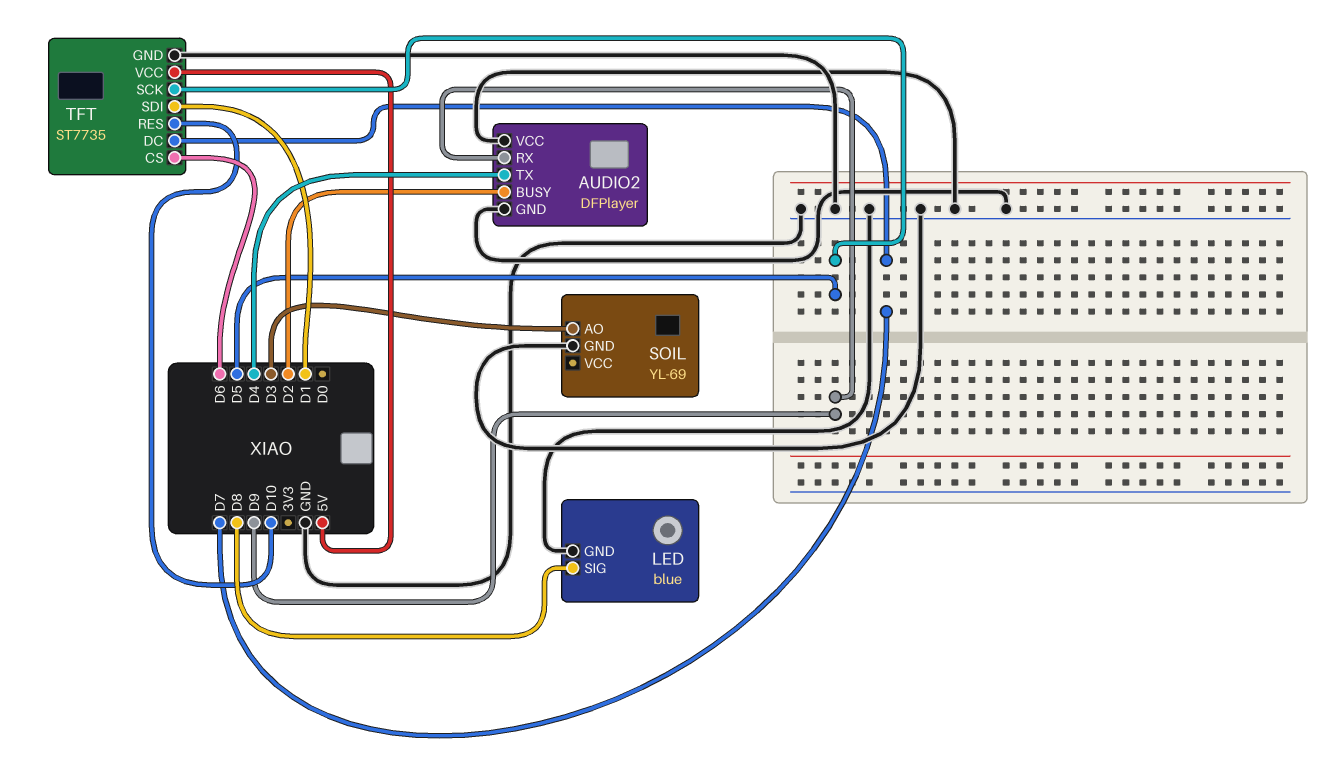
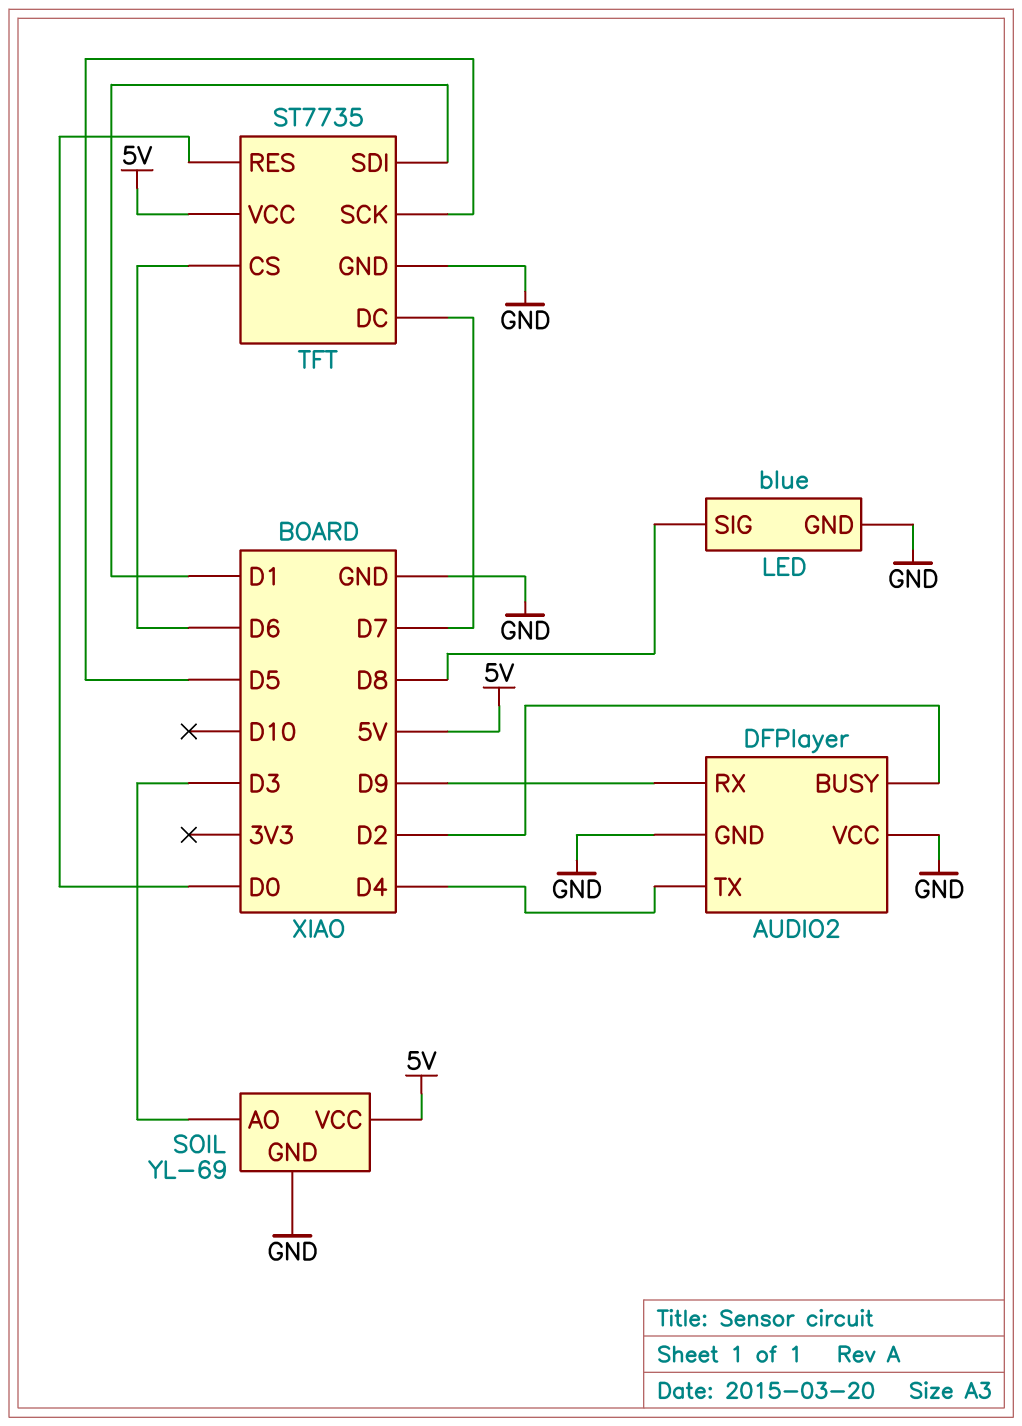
SOIL pin VCC: none -> 5V
TFT pin RES: D10 -> D0

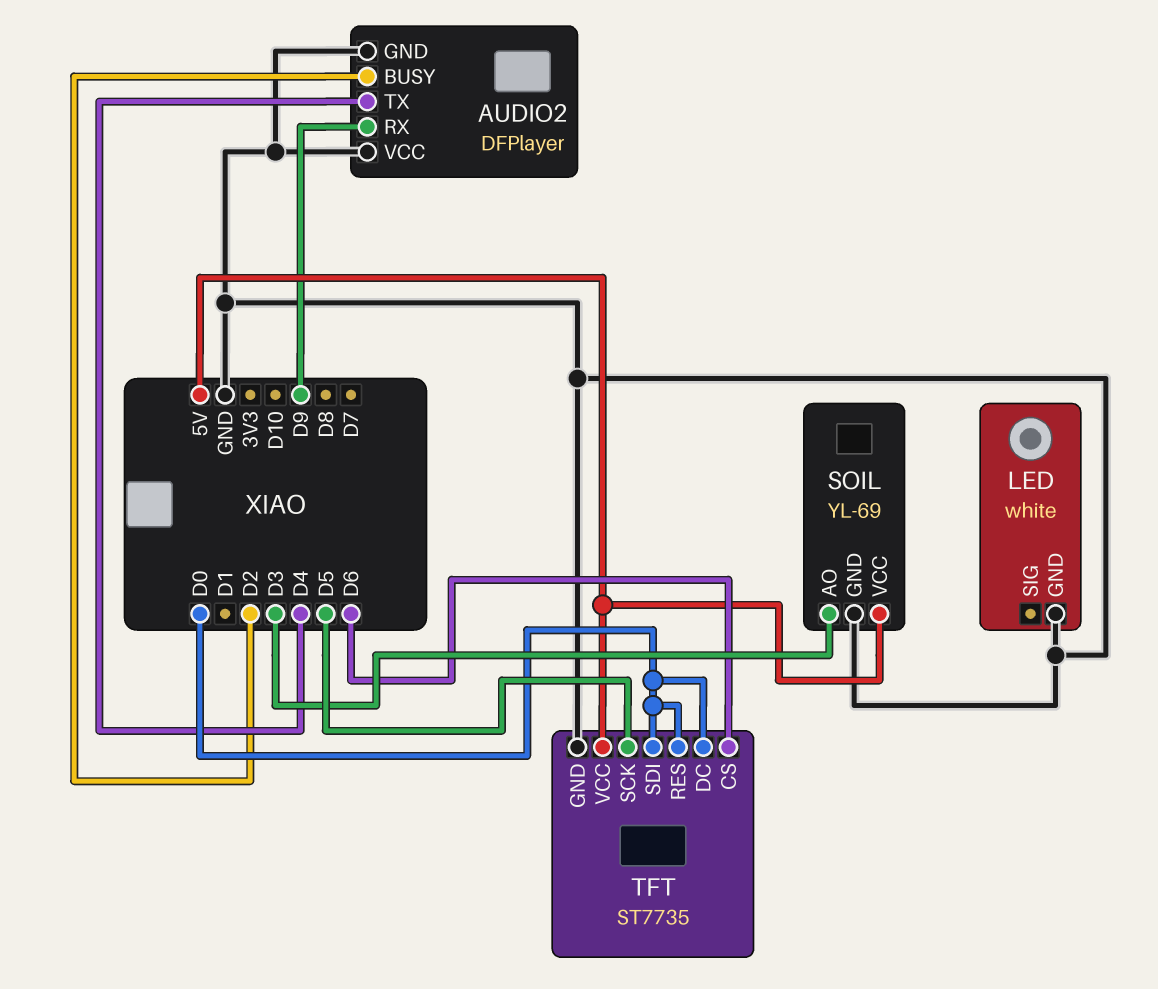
LED: blue -> white
LED pin SIG: D8 -> none
TFT pin DC: D7 -> D0
TFT pin SDI: D1 -> D0

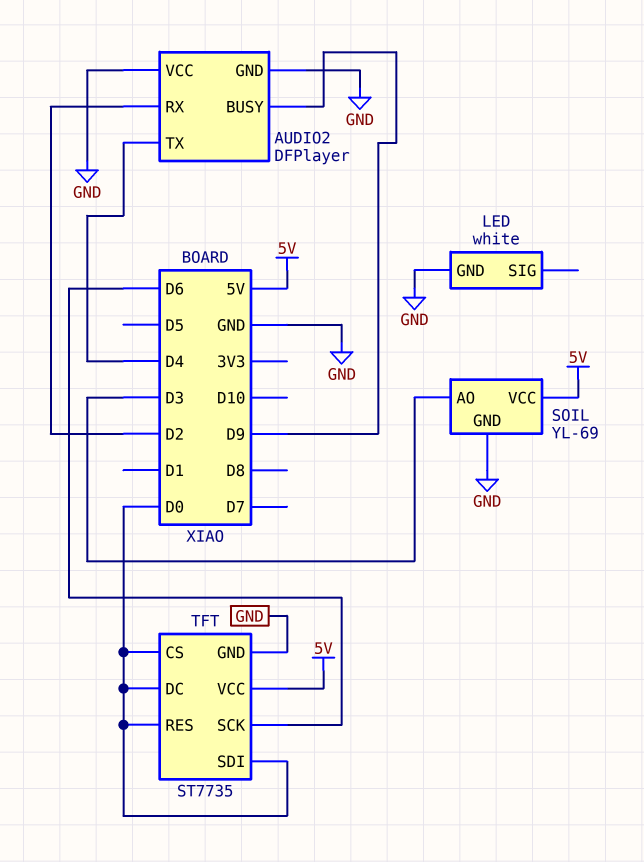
AUDIO2 pin BUSY: D2 -> D9
AUDIO2 pin RX: D9 -> D2
TFT pin CS: D6 -> D0
TFT pin SCK: D5 -> D6

